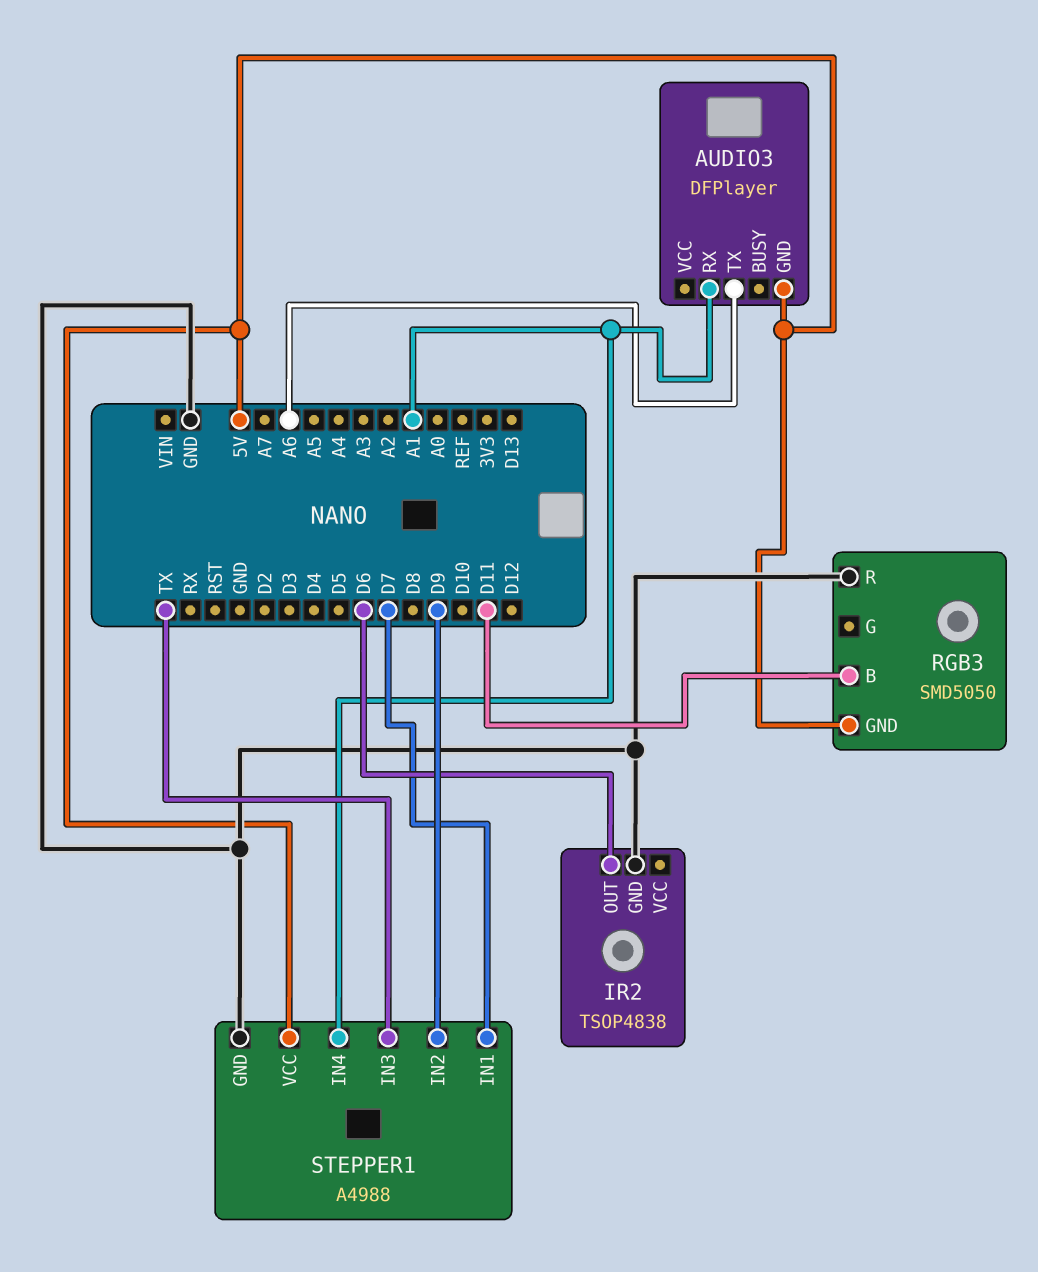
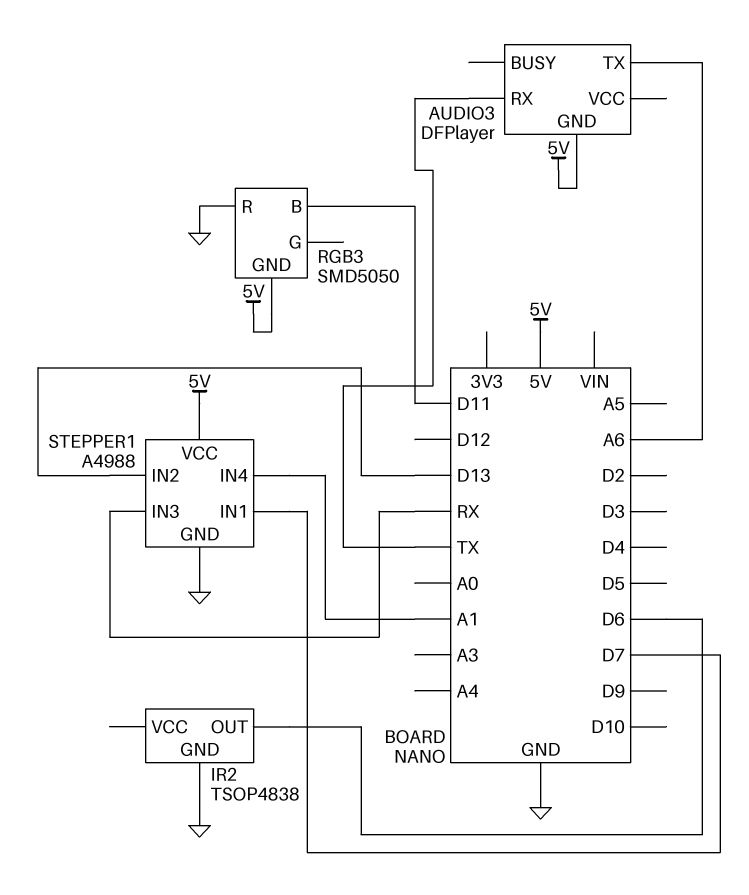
AUDIO3 pin RX: A1 -> TX
STEPPER1 pin IN2: D9 -> D13
STEPPER1 pin IN3: TX -> RX

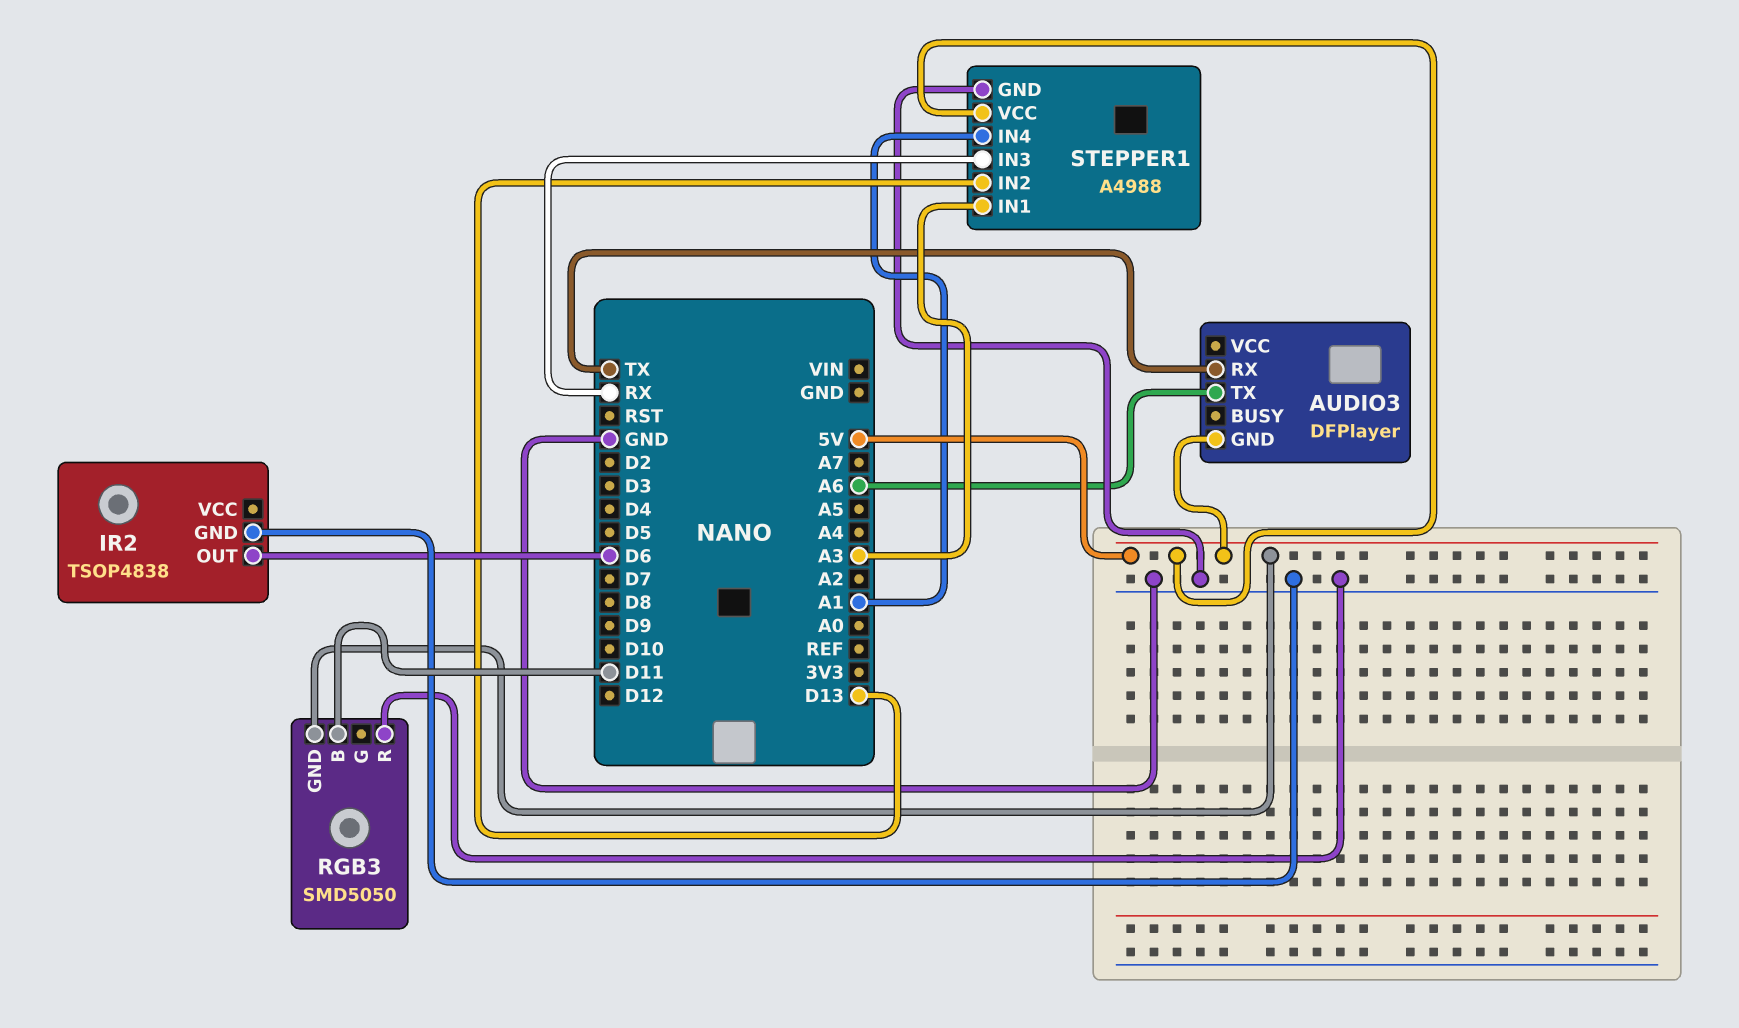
STEPPER1 pin IN1: D7 -> A3

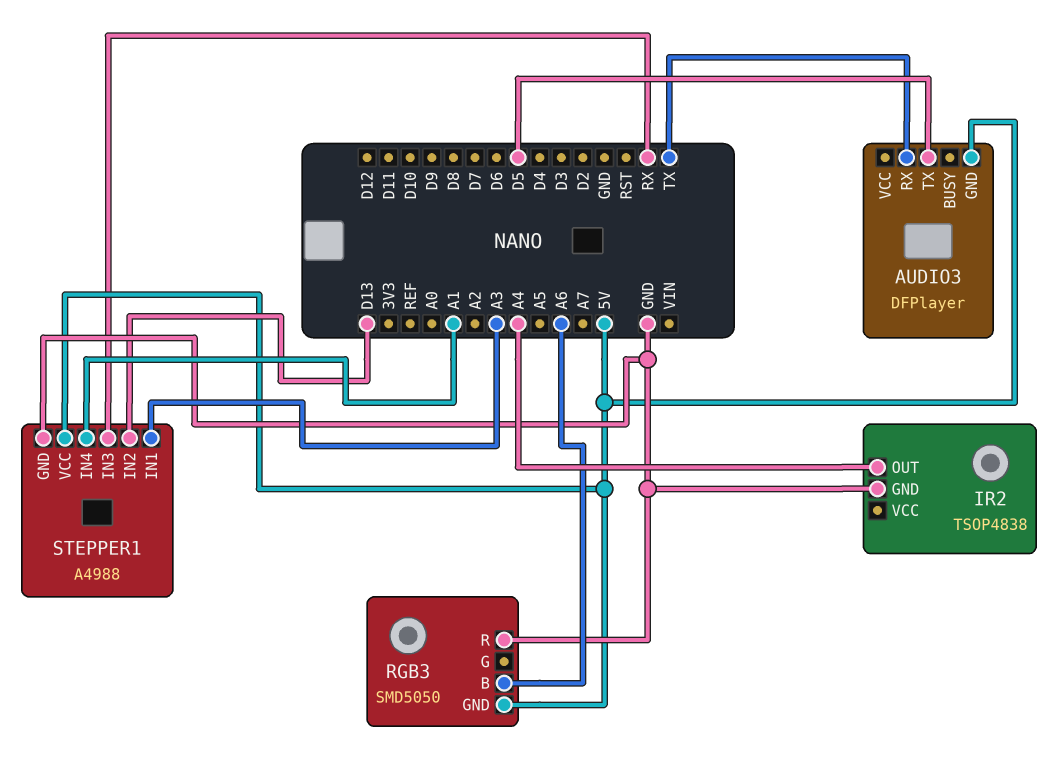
AUDIO3 pin TX: A6 -> D5
IR2 pin OUT: D6 -> A4
RGB3 pin B: D11 -> A6

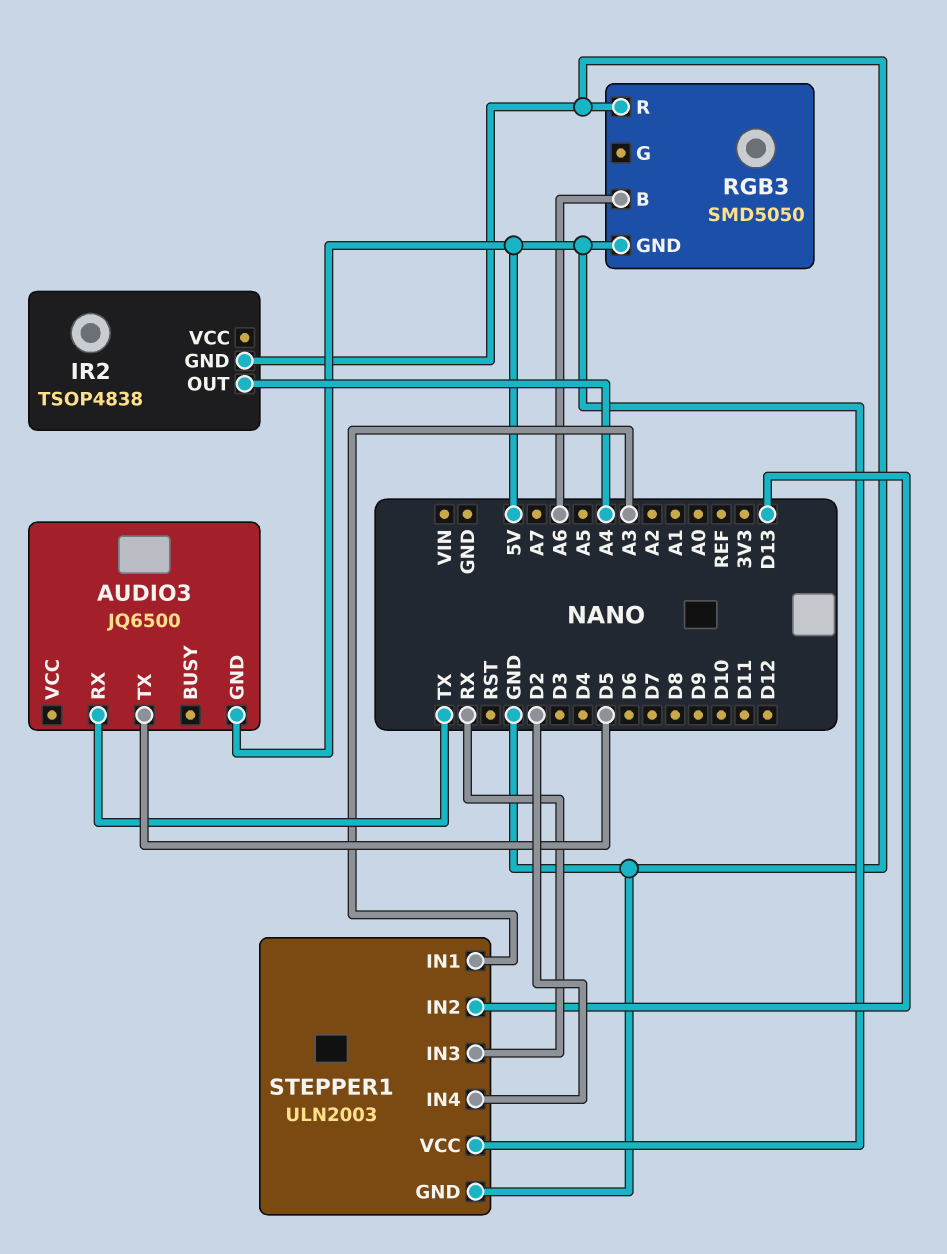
AUDIO3: DFPlayer -> JQ6500
STEPPER1: A4988 -> ULN2003
STEPPER1 pin IN4: A1 -> D2

